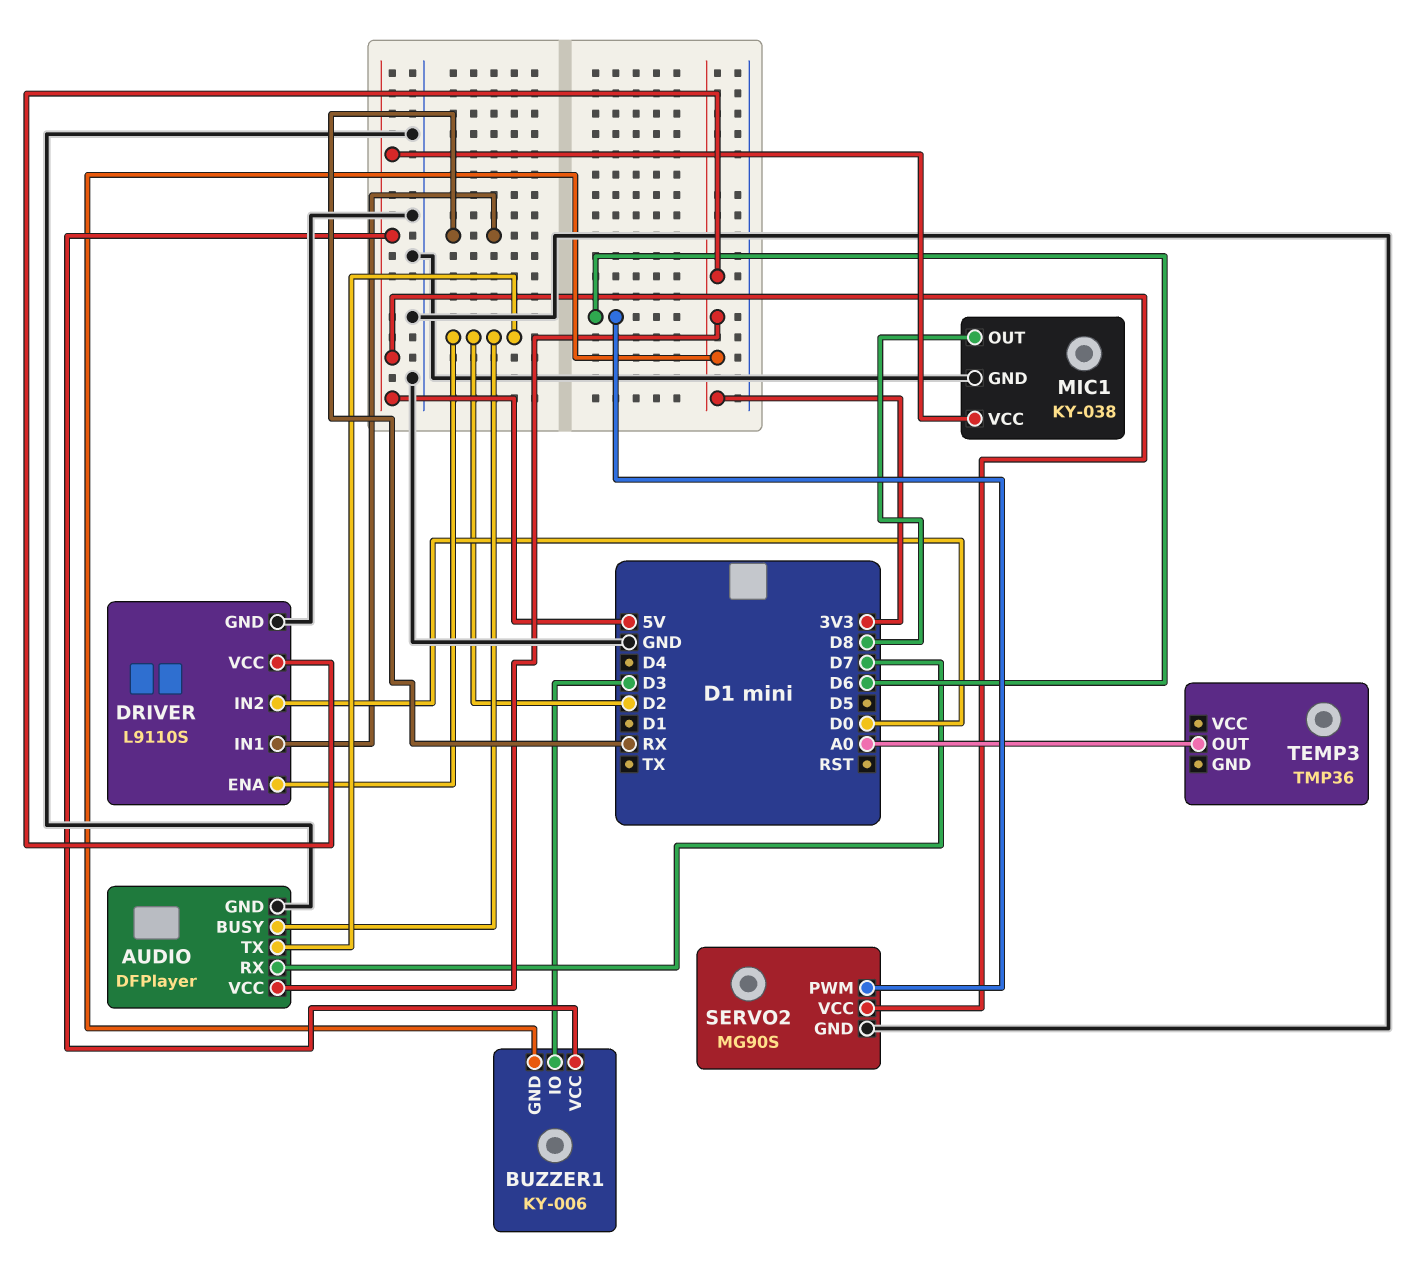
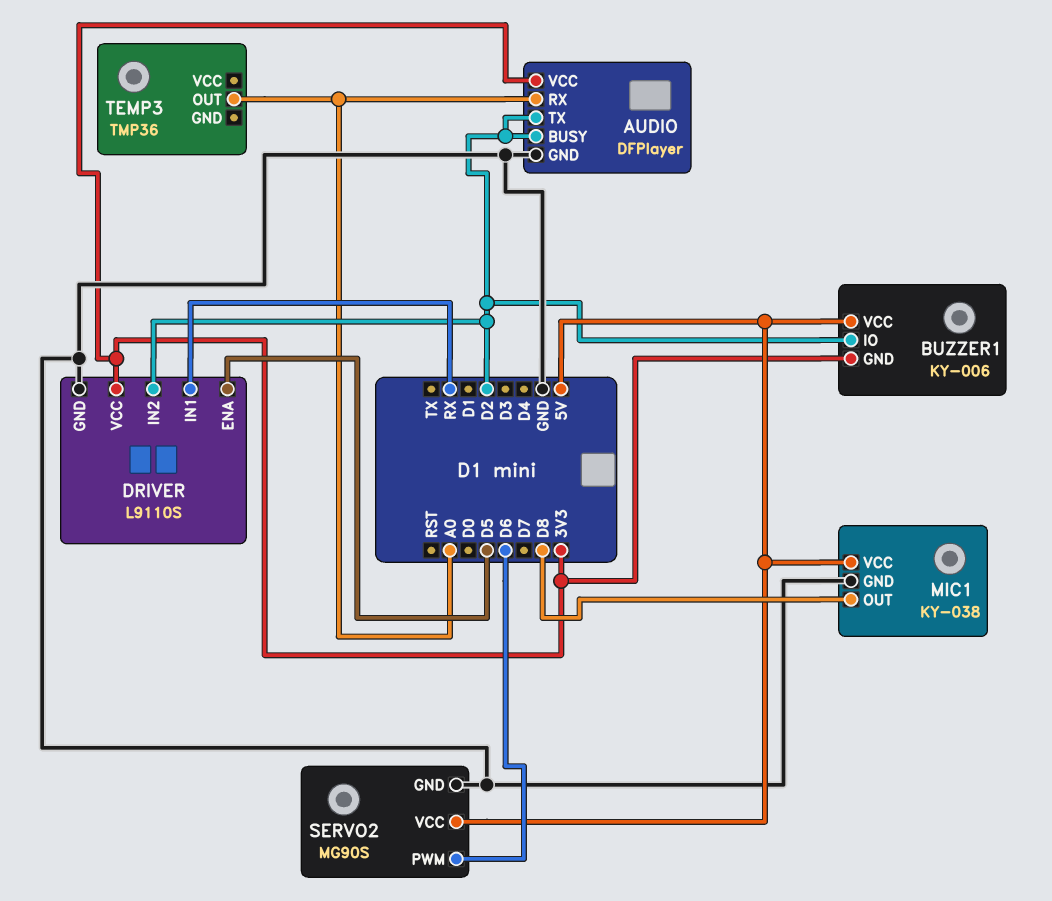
AUDIO pin RX: D7 -> A0
BUZZER1 pin IO: D3 -> D2
DRIVER pin ENA: D2 -> D5
DRIVER pin IN2: D0 -> D2

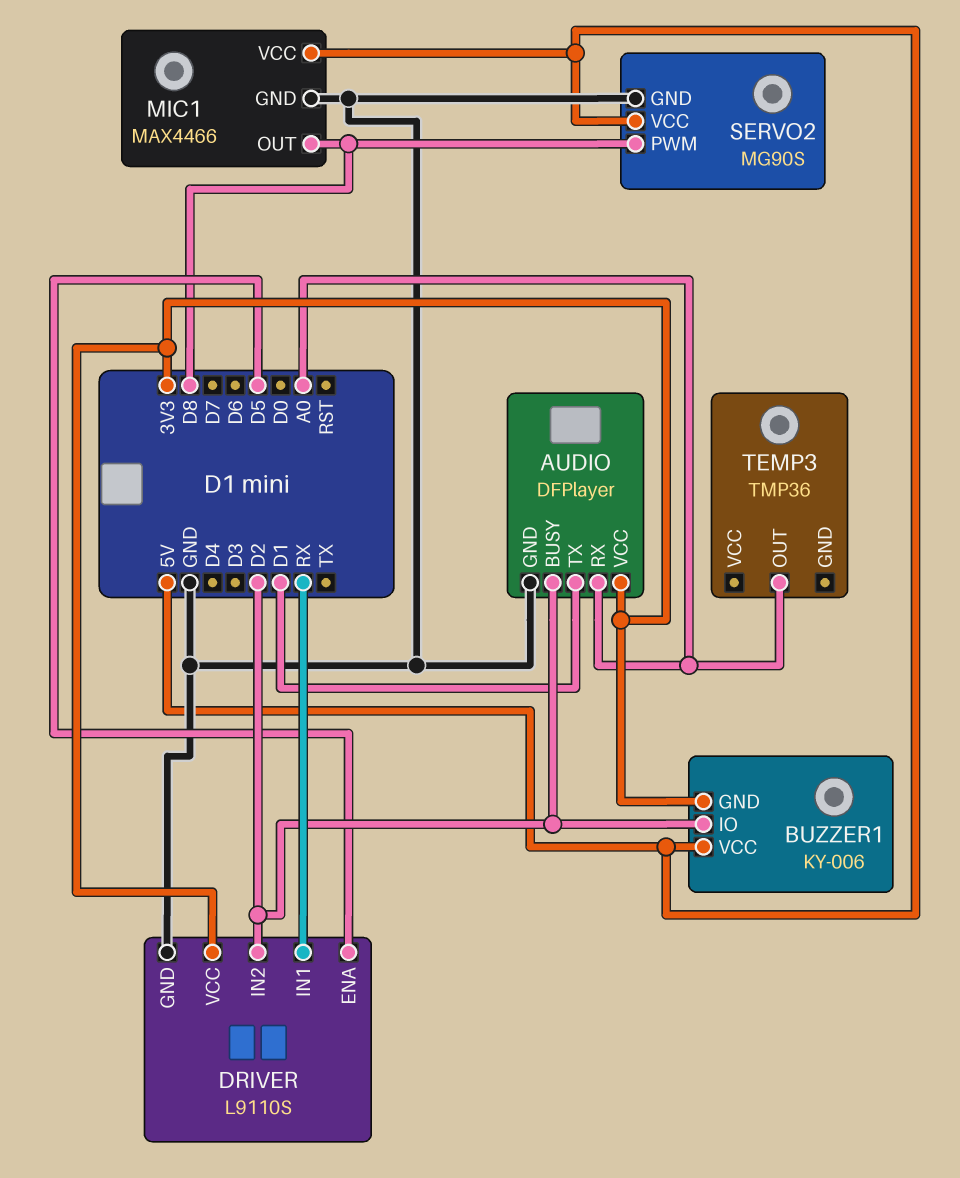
AUDIO pin TX: D2 -> D1
MIC1: KY-038 -> MAX4466
SERVO2 pin PWM: D6 -> D8

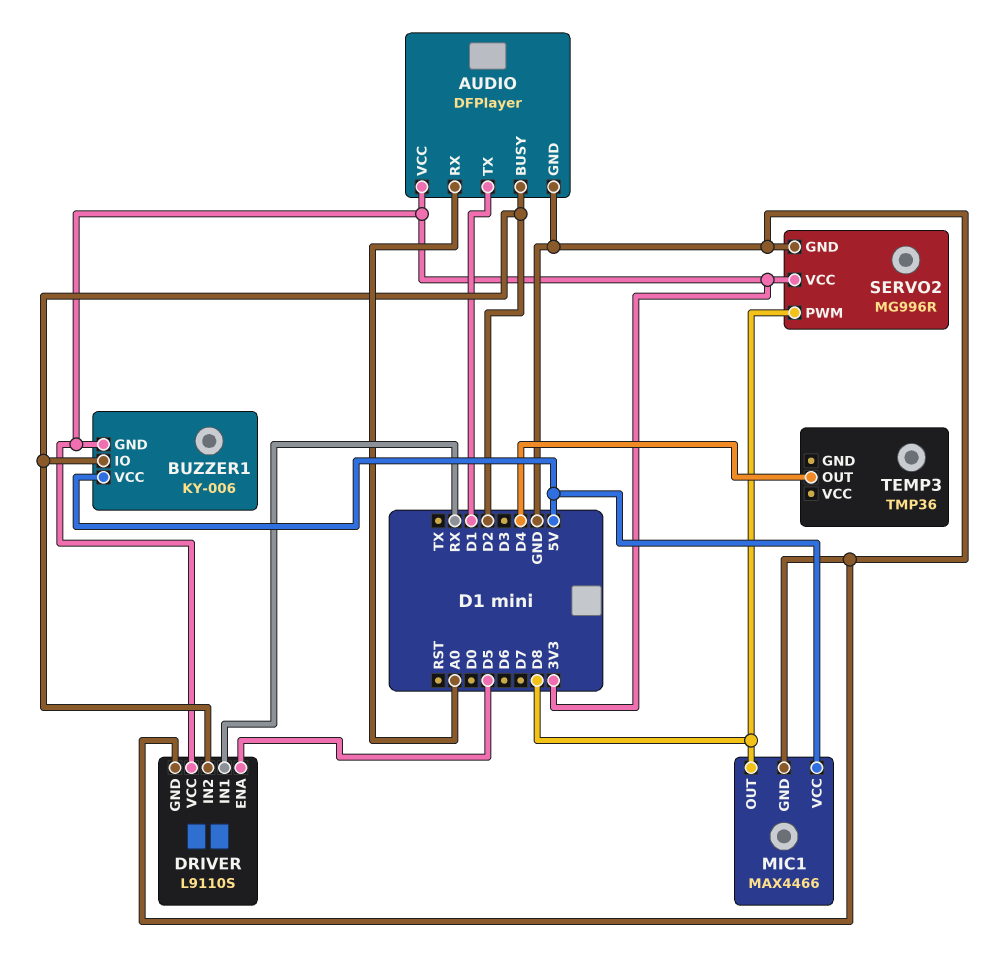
SERVO2: MG90S -> MG996R
SERVO2 pin VCC: 5V -> 3V3
TEMP3 pin OUT: A0 -> D4

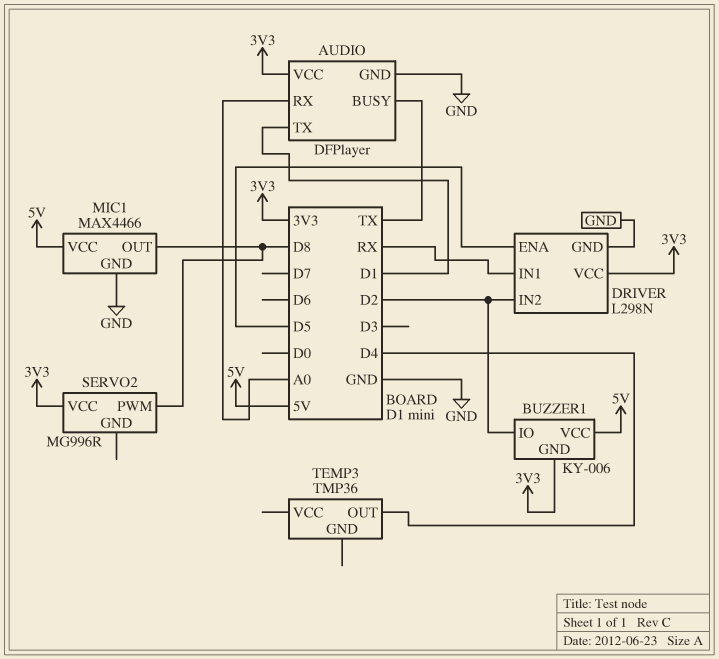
AUDIO pin BUSY: D2 -> TX
DRIVER: L9110S -> L298N
SERVO2 pin GND: GND -> none

